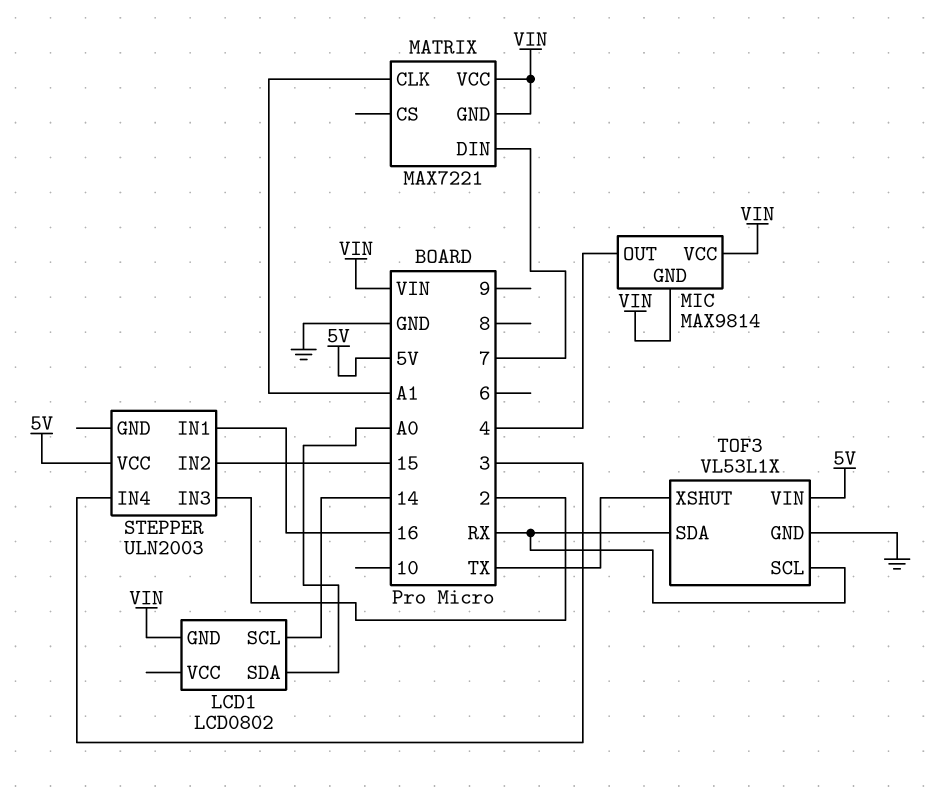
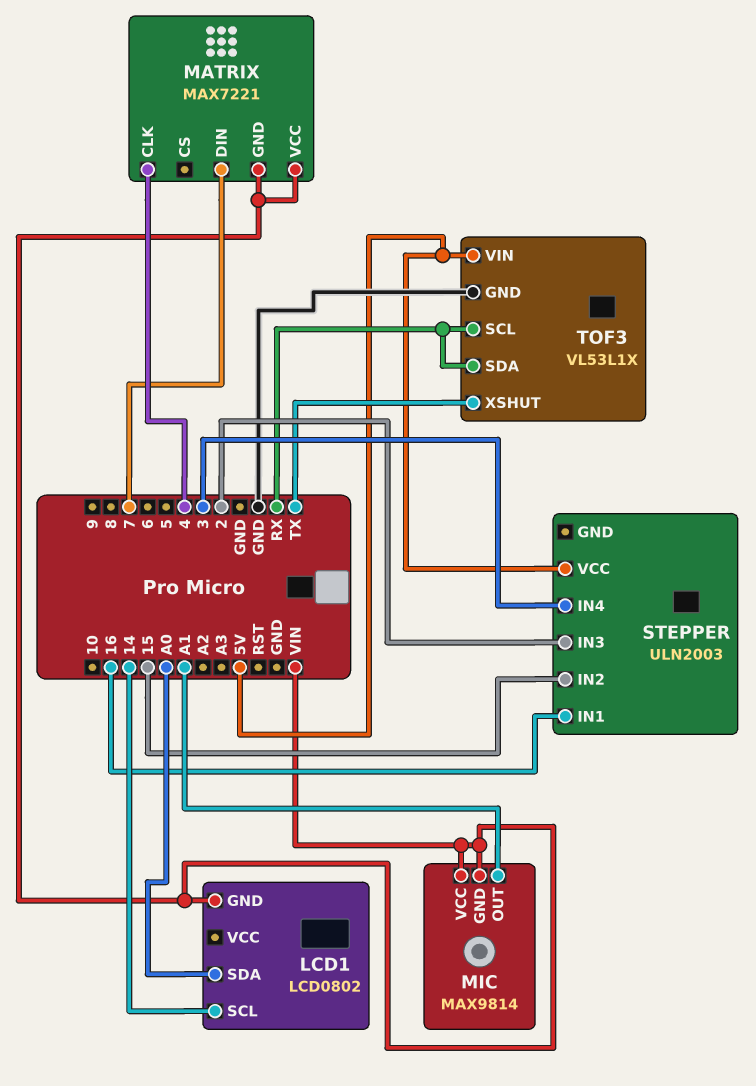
MATRIX pin CLK: A1 -> 4
MIC pin OUT: 4 -> A1

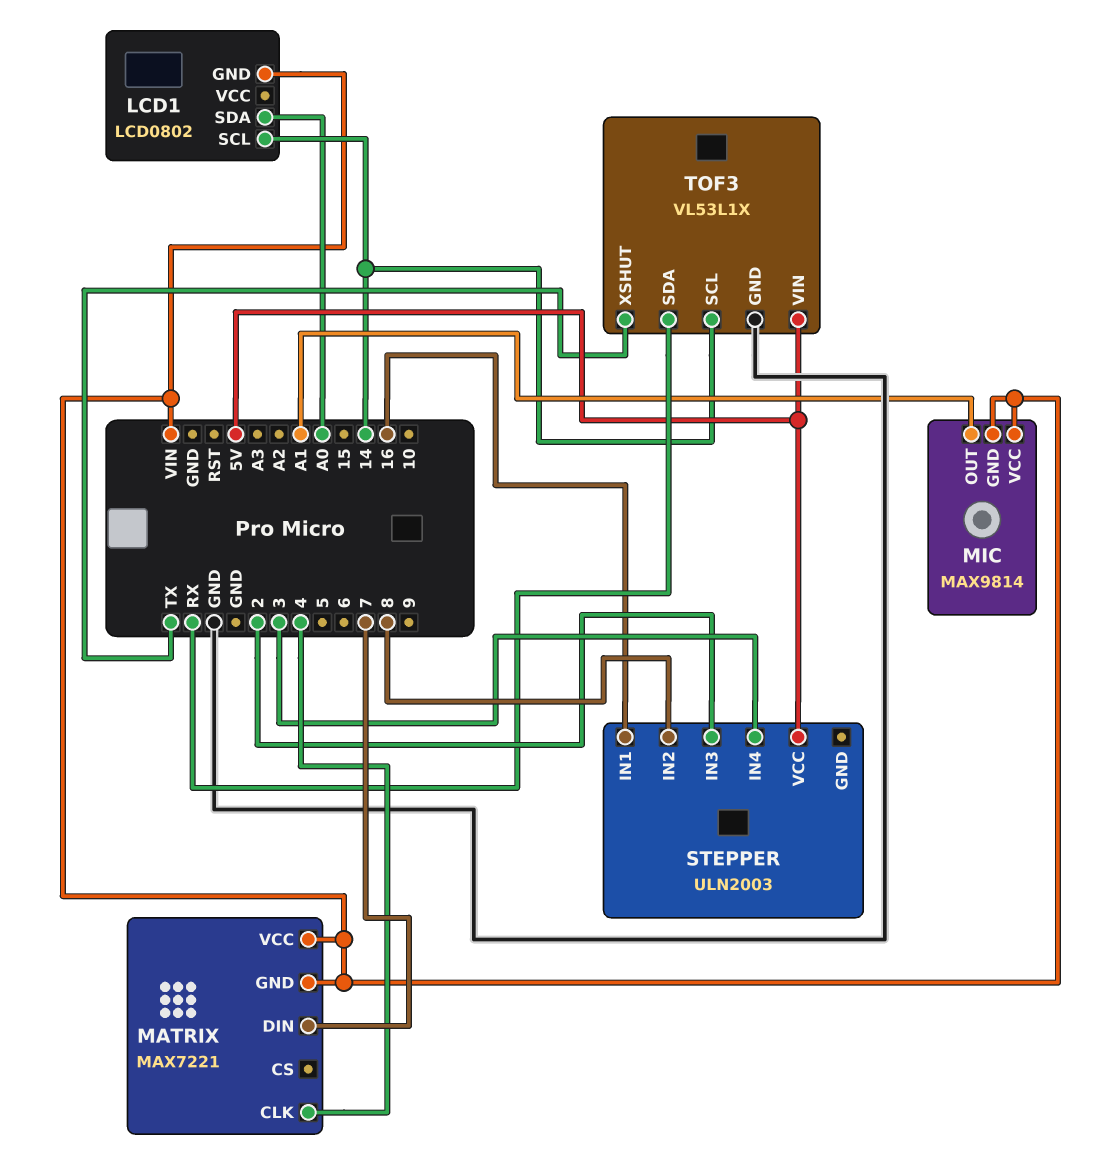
STEPPER pin IN2: 15 -> 8
TOF3 pin SCL: RX -> 14

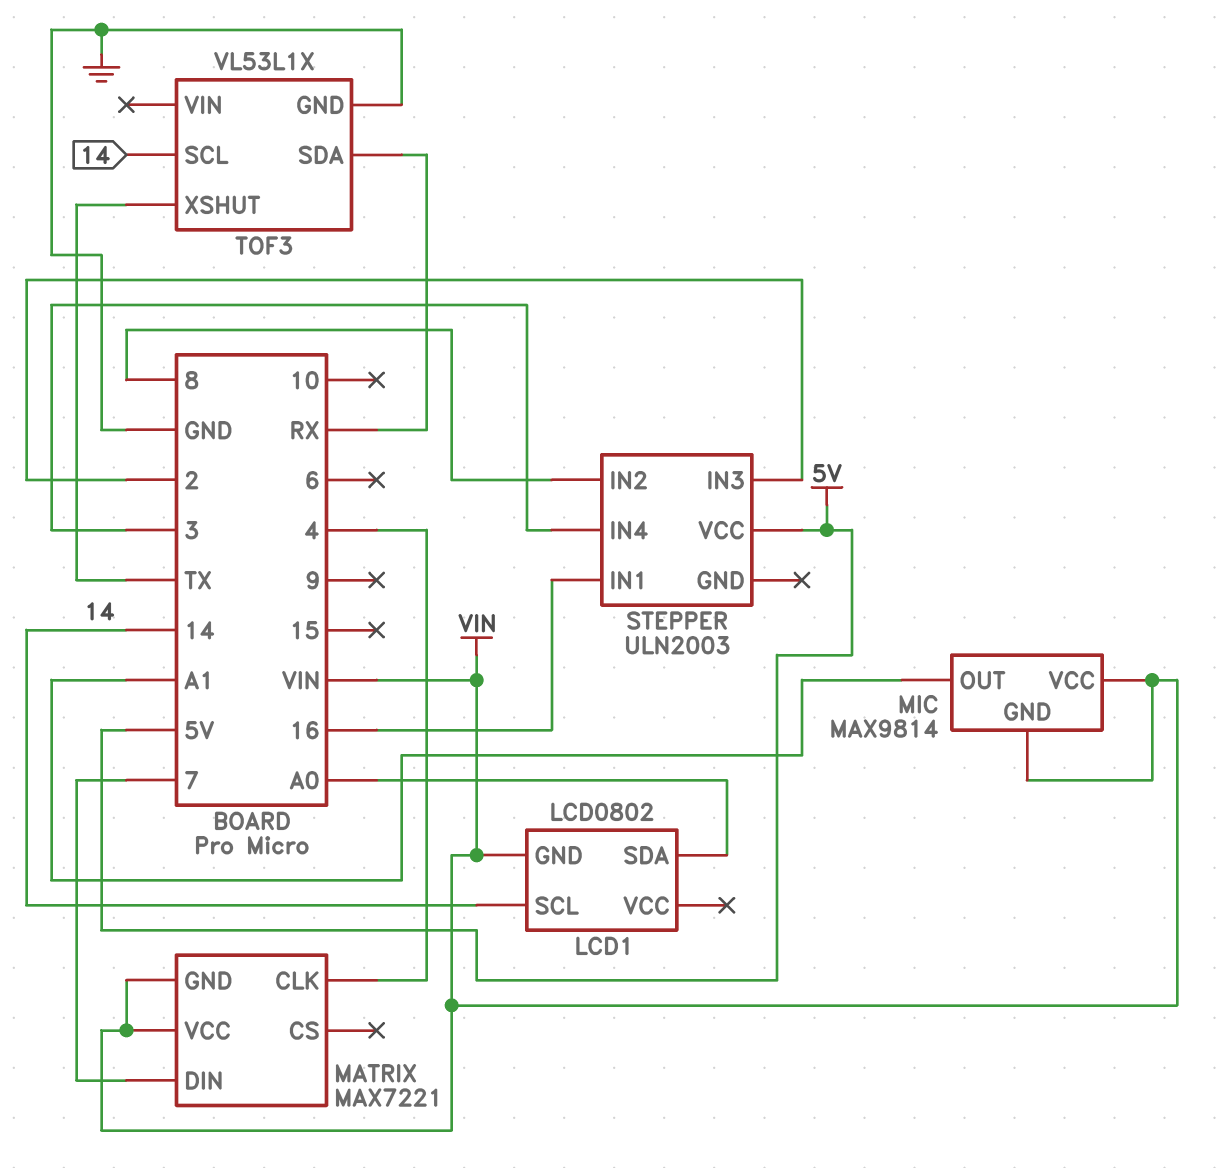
TOF3 pin VIN: 5V -> none

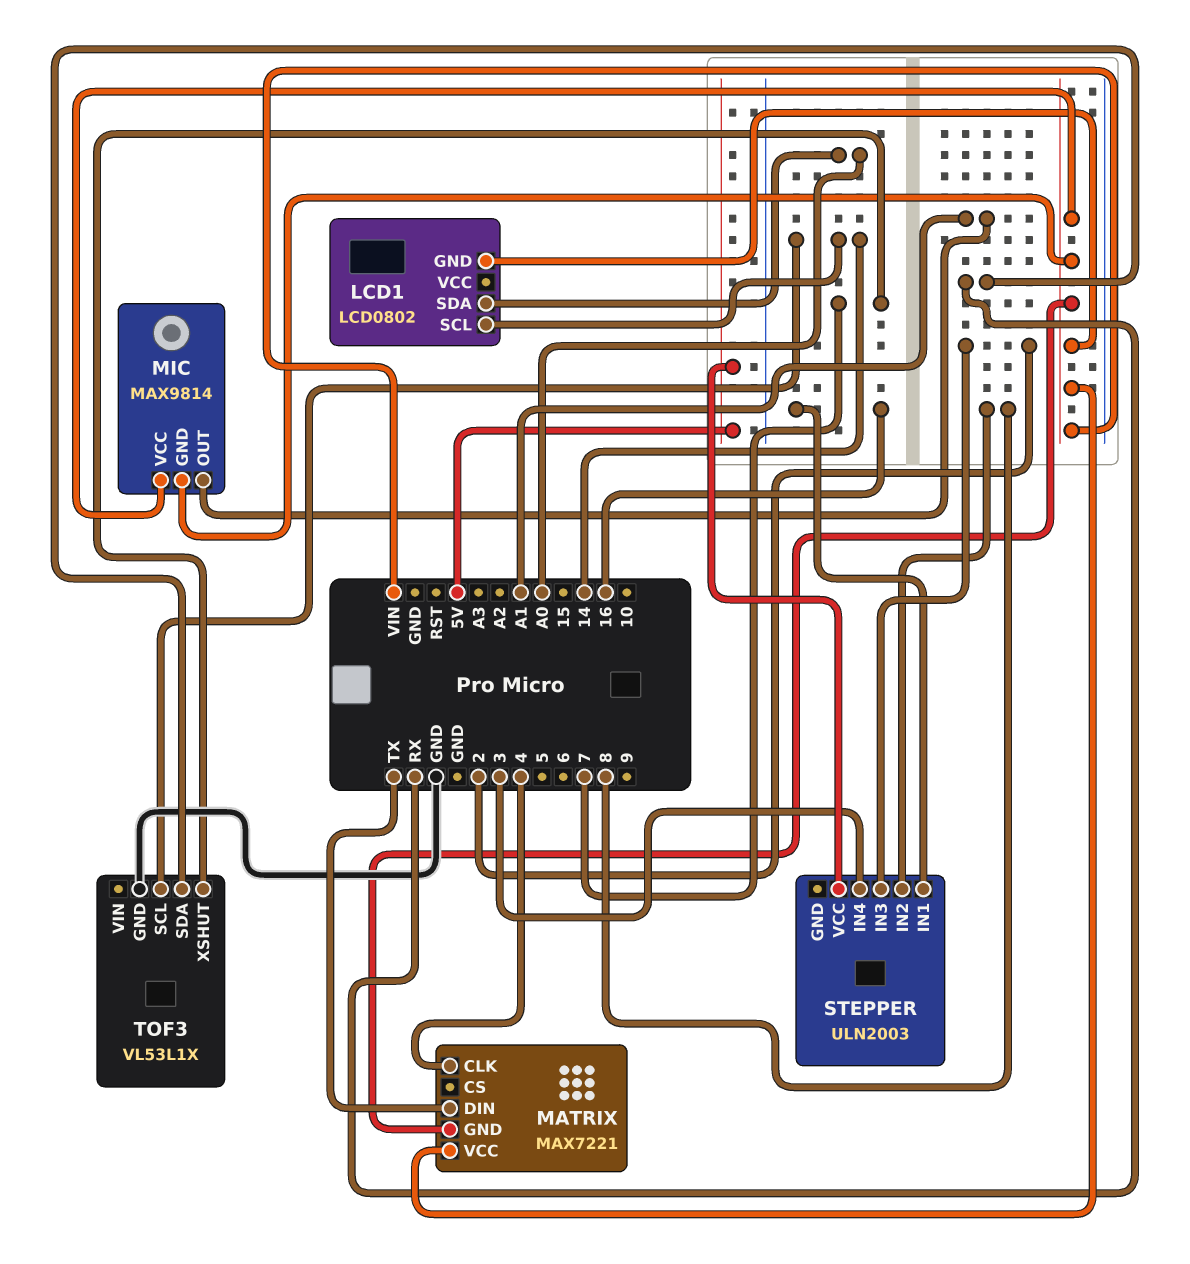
MATRIX pin DIN: 7 -> TX
TOF3 pin XSHUT: TX -> 7

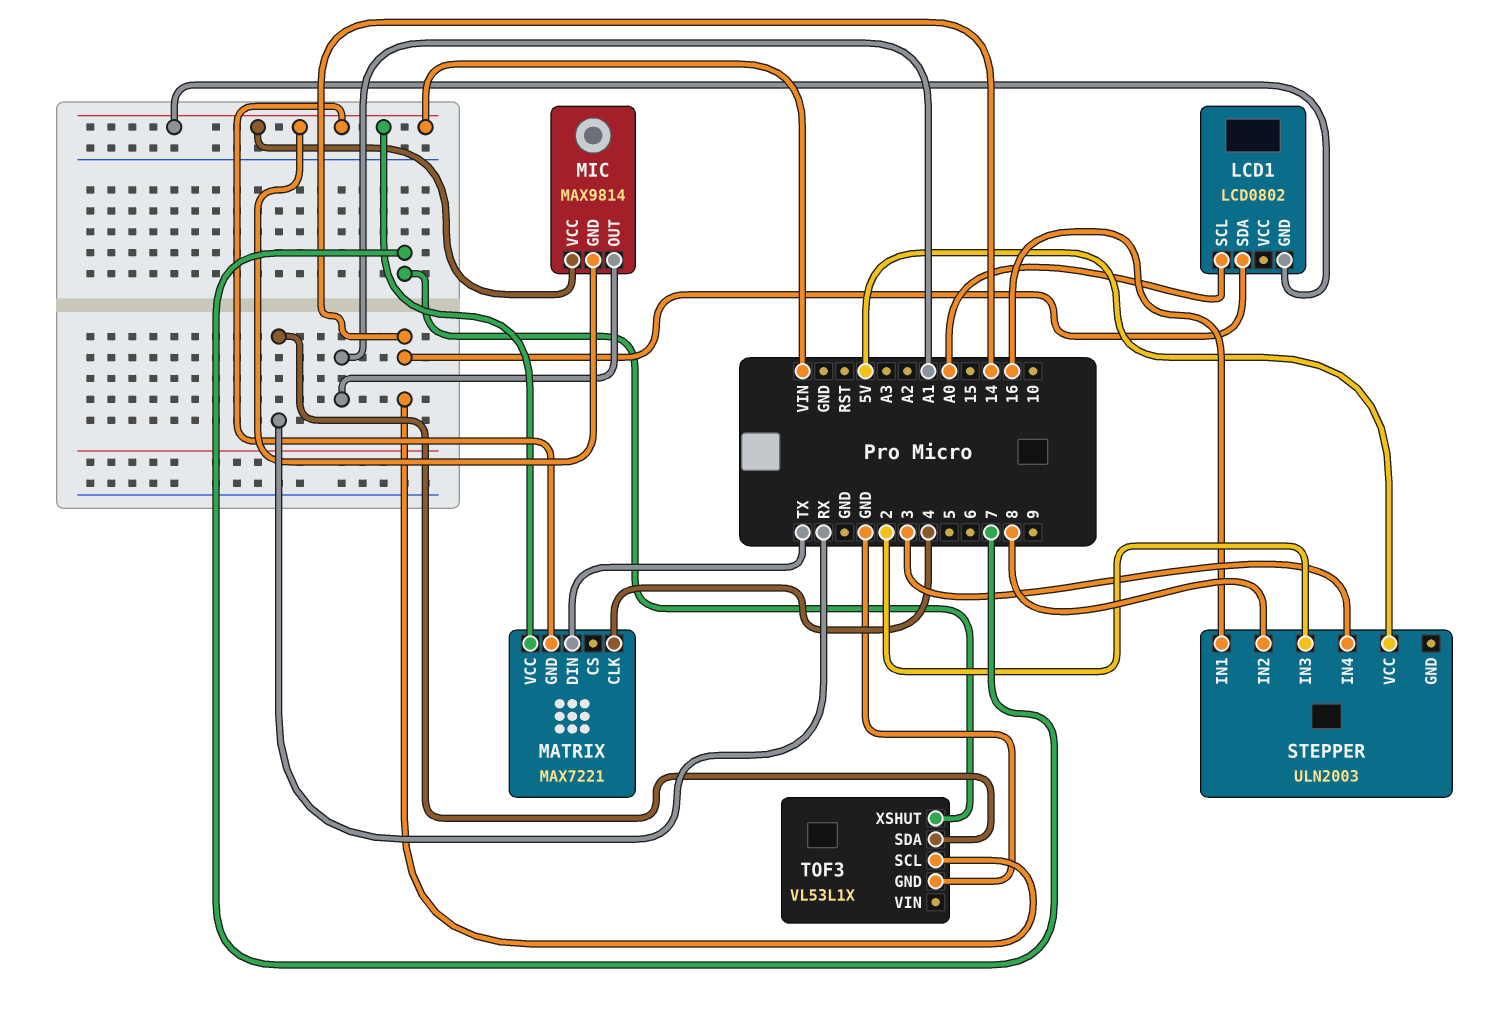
LCD1 pin SCL: 14 -> A0
LCD1 pin SDA: A0 -> 14

